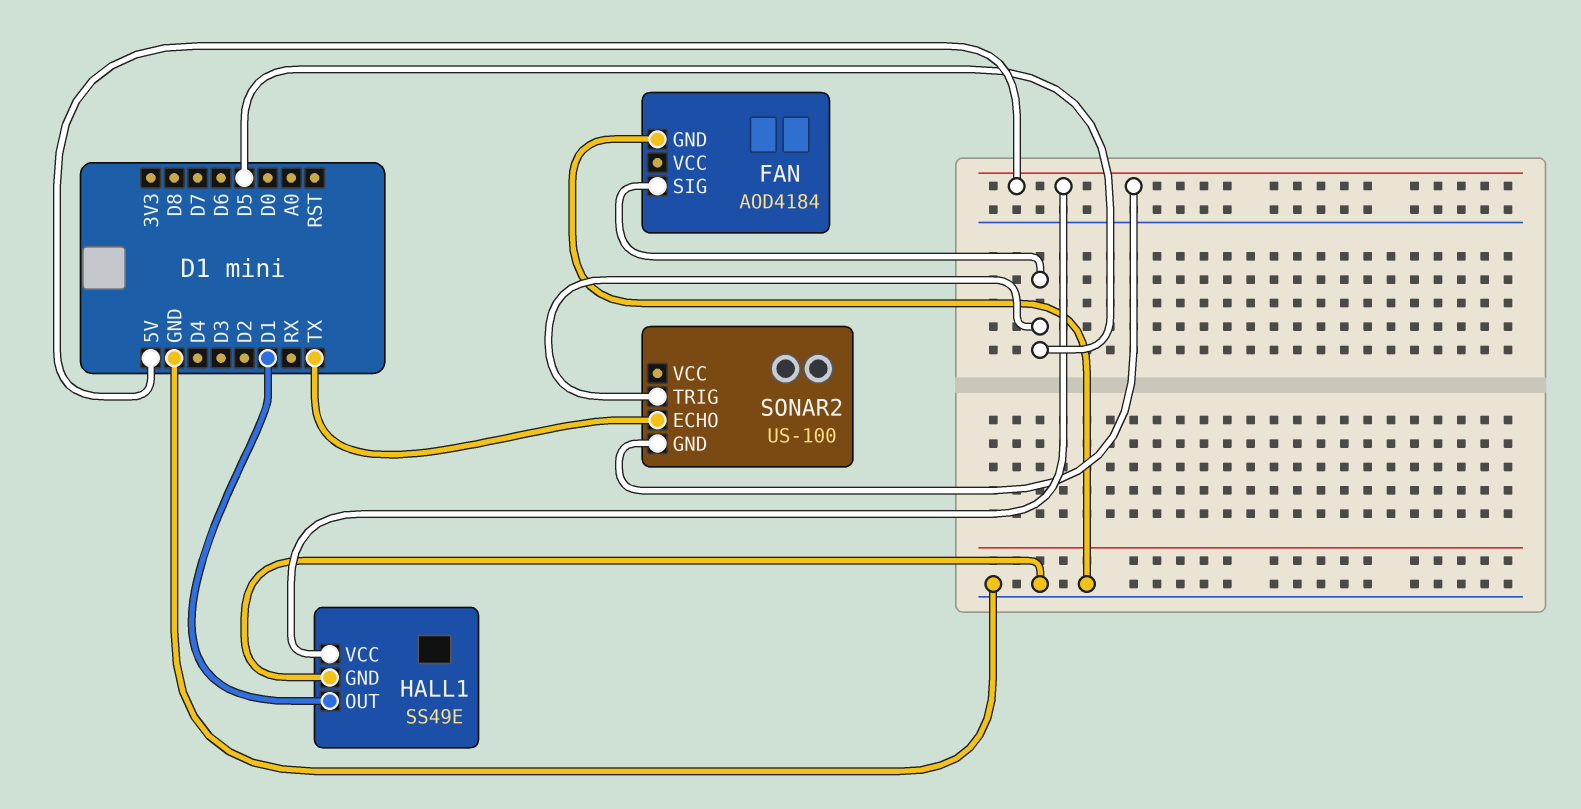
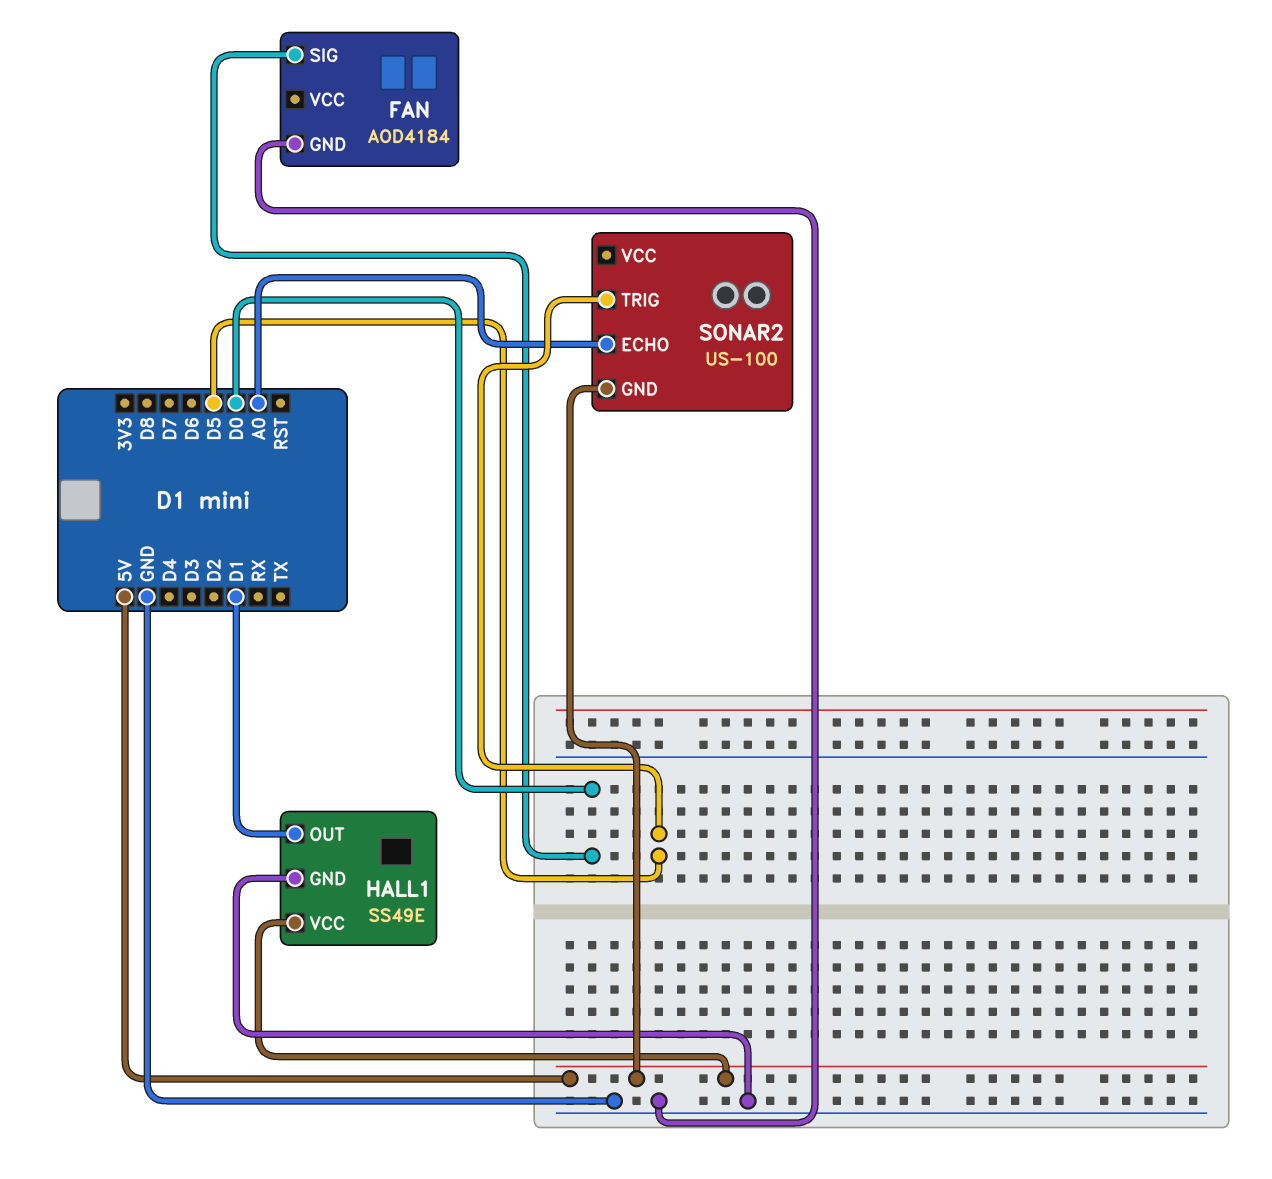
FAN pin SIG: D5 -> D0
SONAR2 pin ECHO: TX -> A0

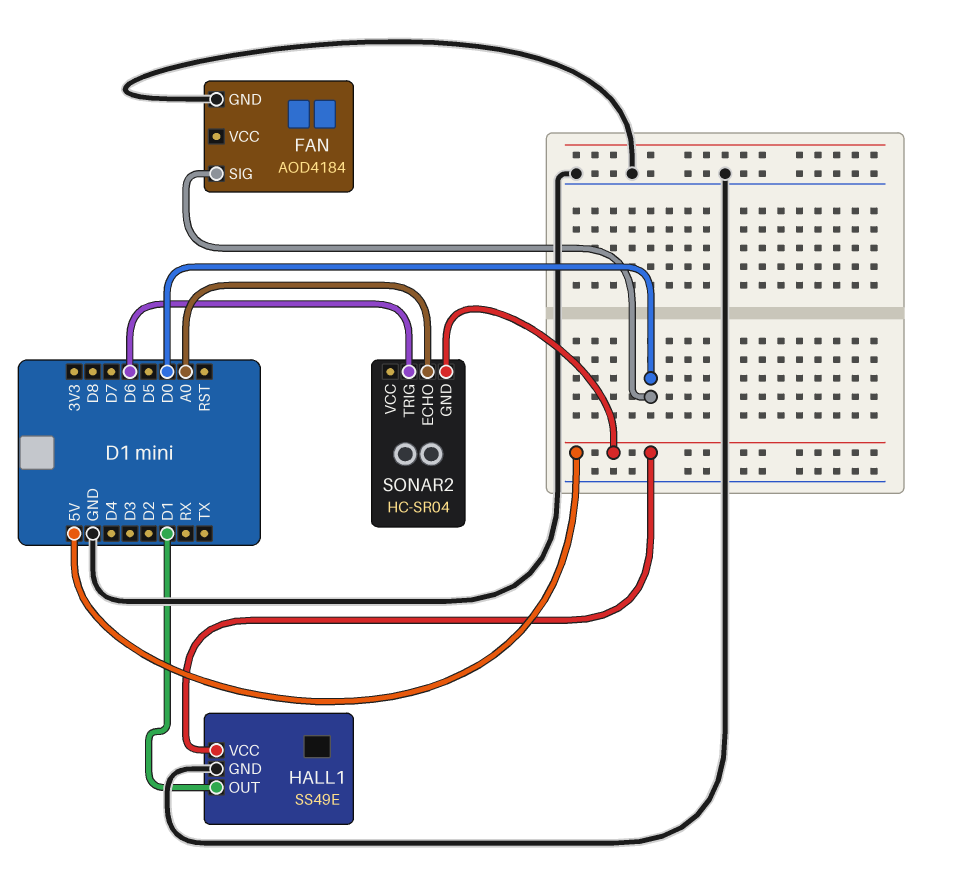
SONAR2: US-100 -> HC-SR04
SONAR2 pin TRIG: D5 -> D6

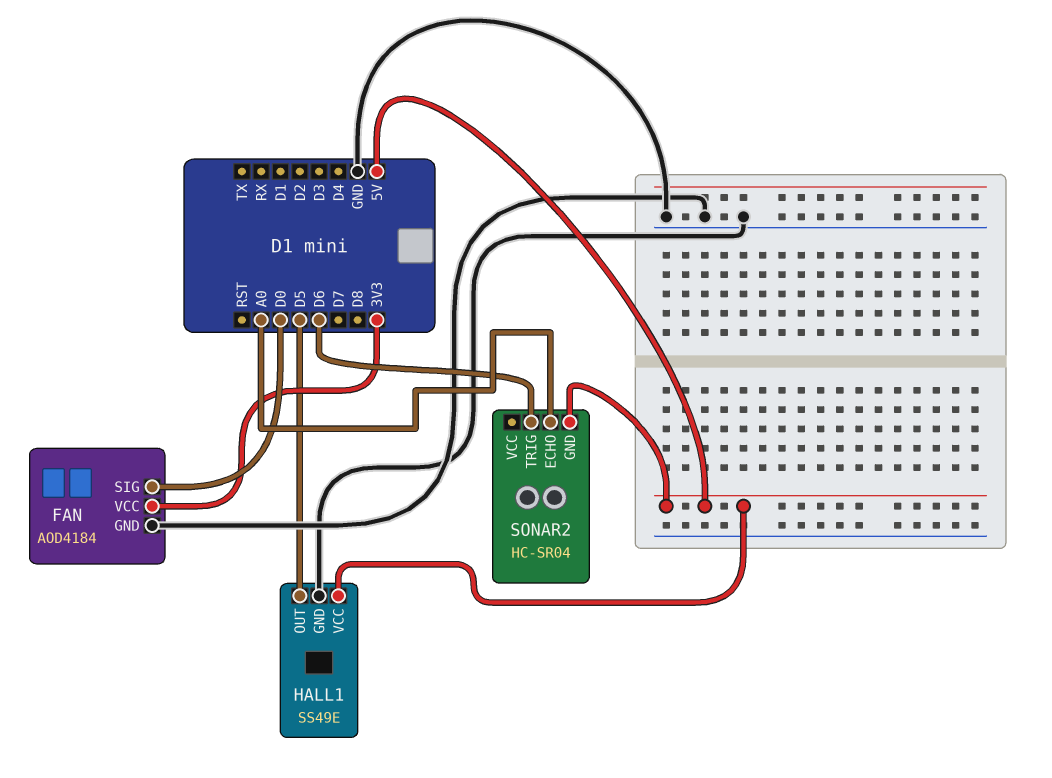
FAN pin VCC: none -> 3V3
HALL1 pin OUT: D1 -> D5

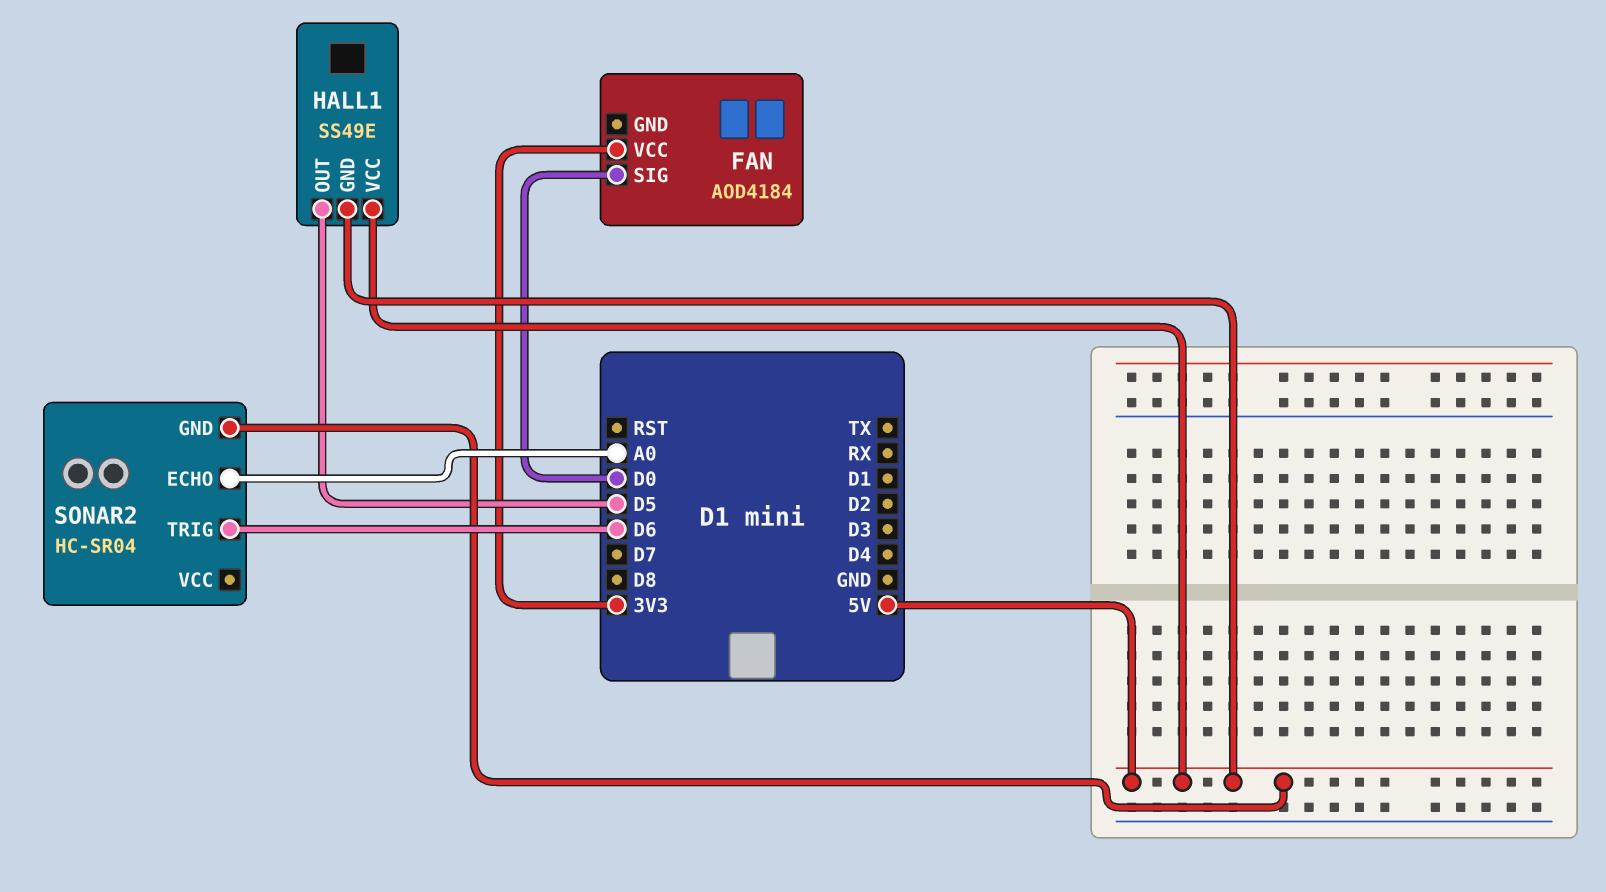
FAN pin GND: GND -> none
HALL1 pin GND: GND -> 5V

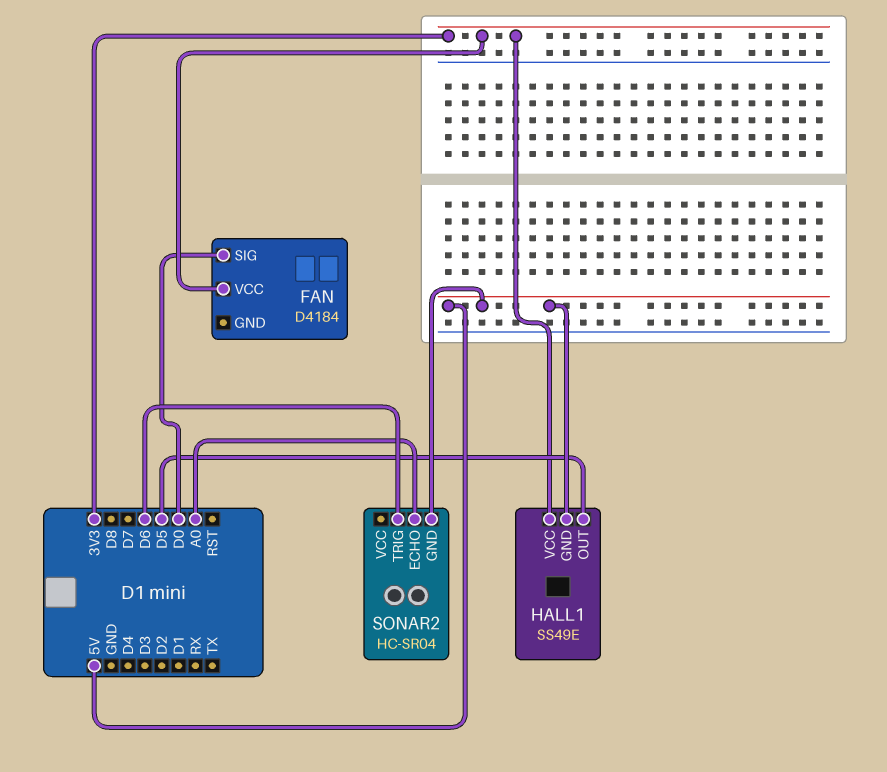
FAN: AOD4184 -> D4184
HALL1 pin VCC: 5V -> 3V3

